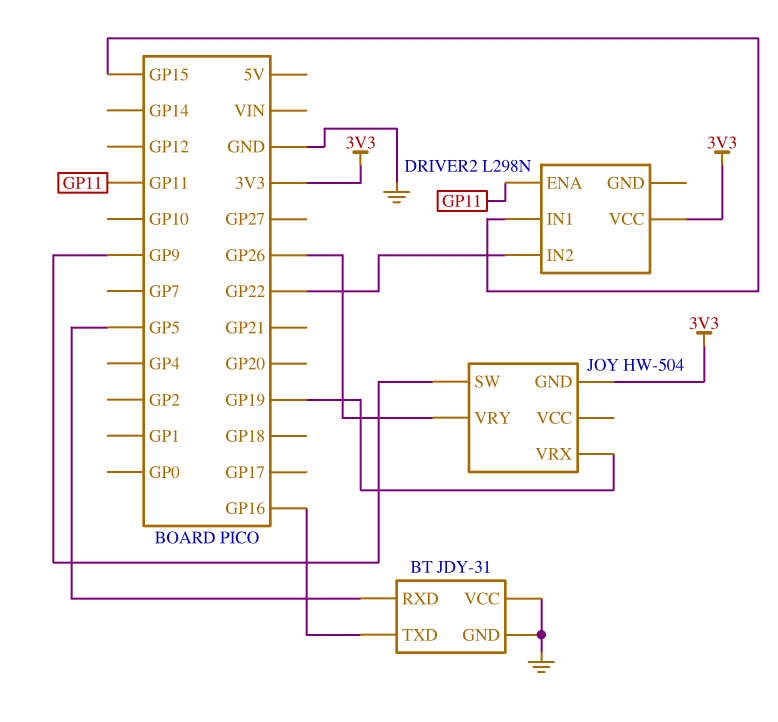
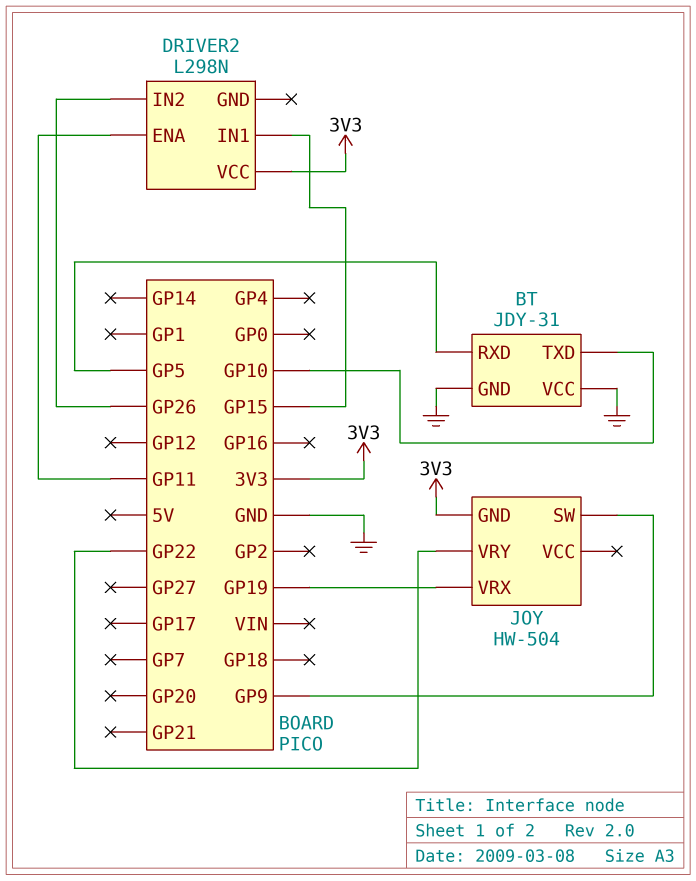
BT pin TXD: GP16 -> GP10
DRIVER2 pin IN2: GP22 -> GP26
JOY pin VRY: GP26 -> GP22

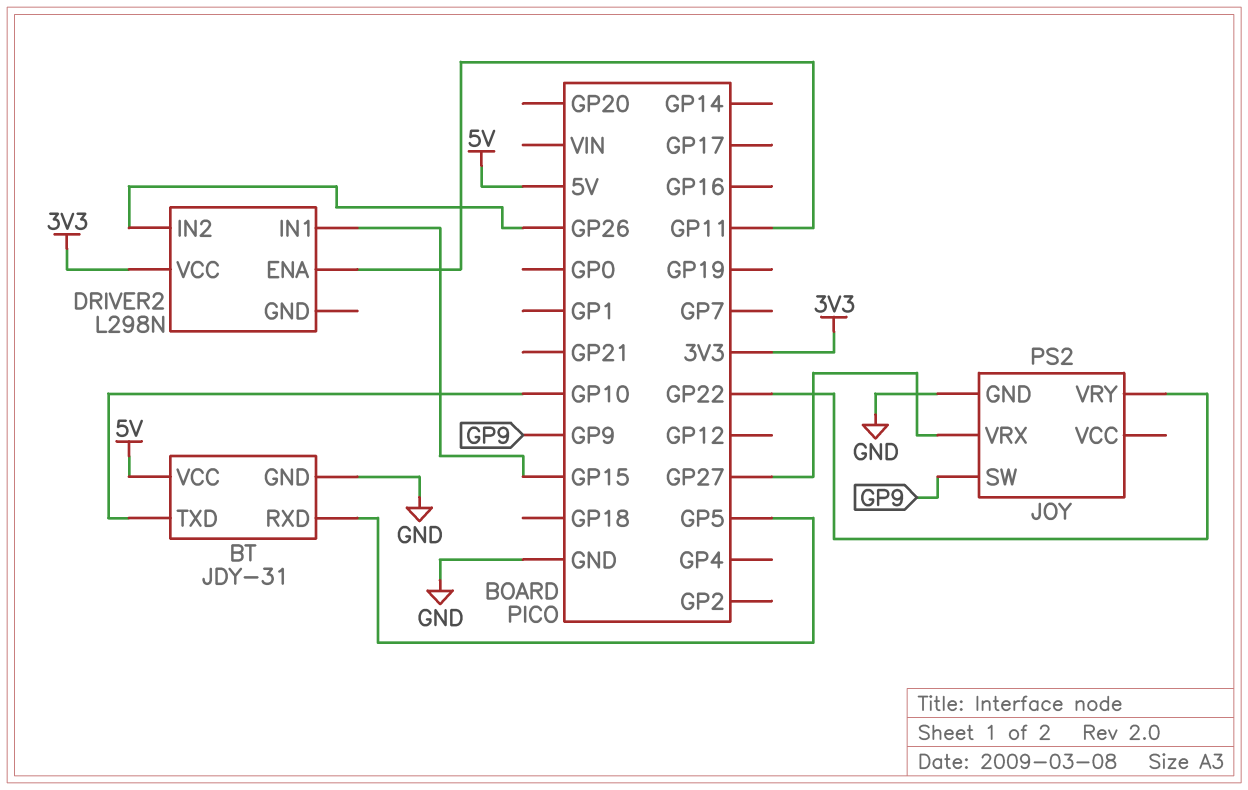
BT pin VCC: GND -> 5V
JOY: HW-504 -> PS2
JOY pin GND: 3V3 -> GND
JOY pin VRX: GP19 -> GP27

